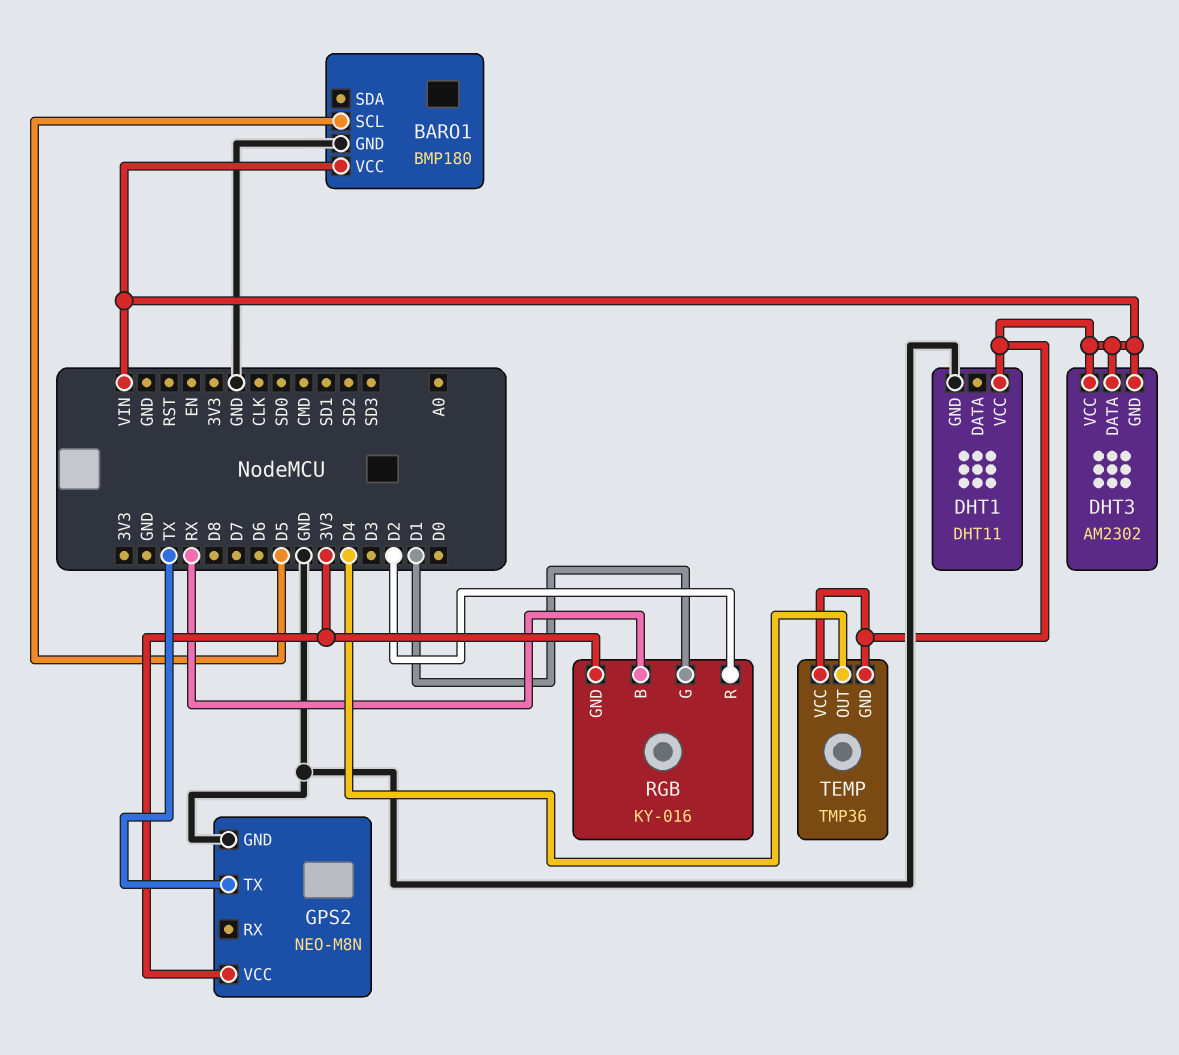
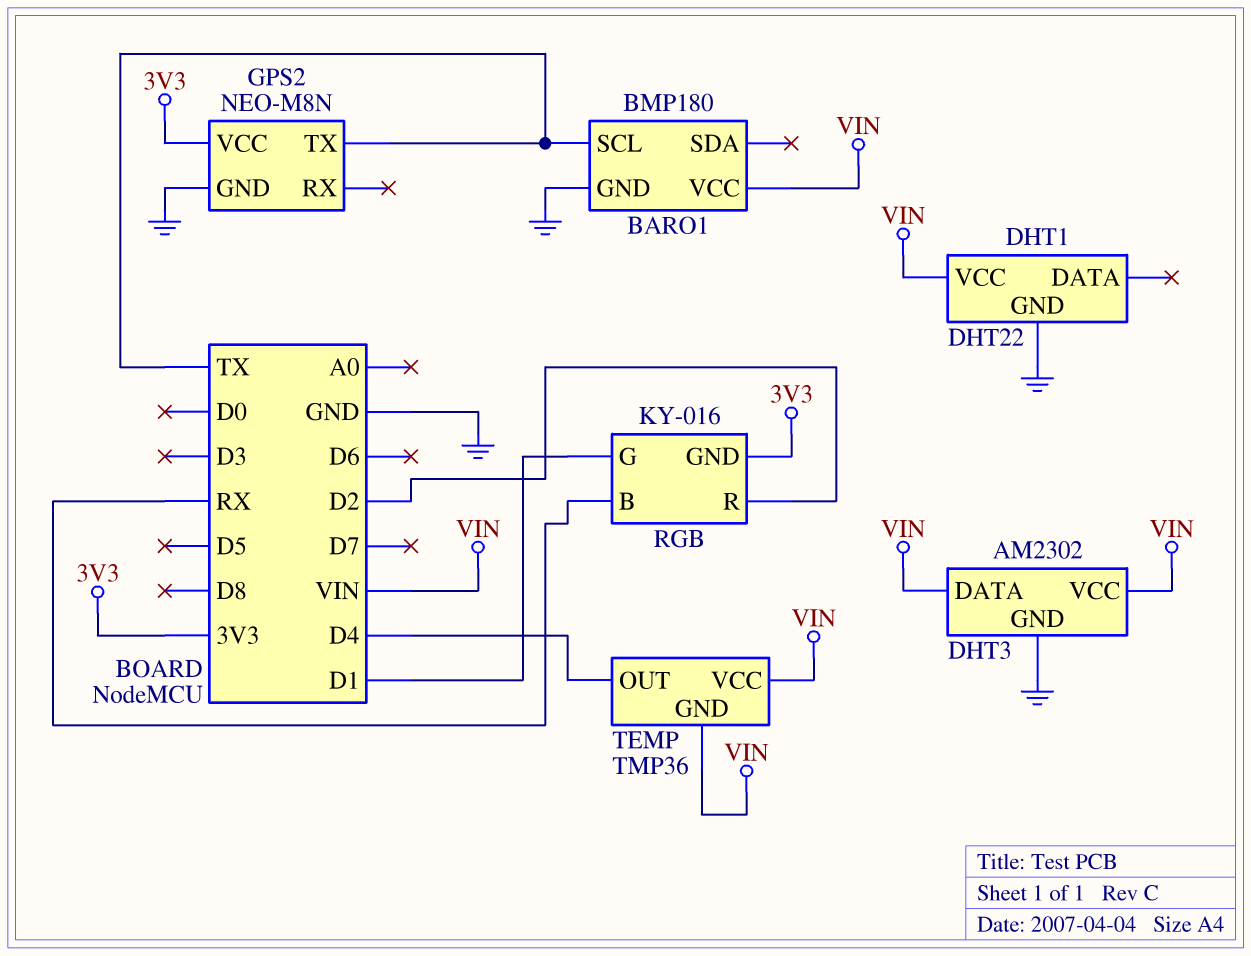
BARO1 pin SCL: D5 -> TX
DHT1: DHT11 -> DHT22
DHT3 pin GND: VIN -> GND

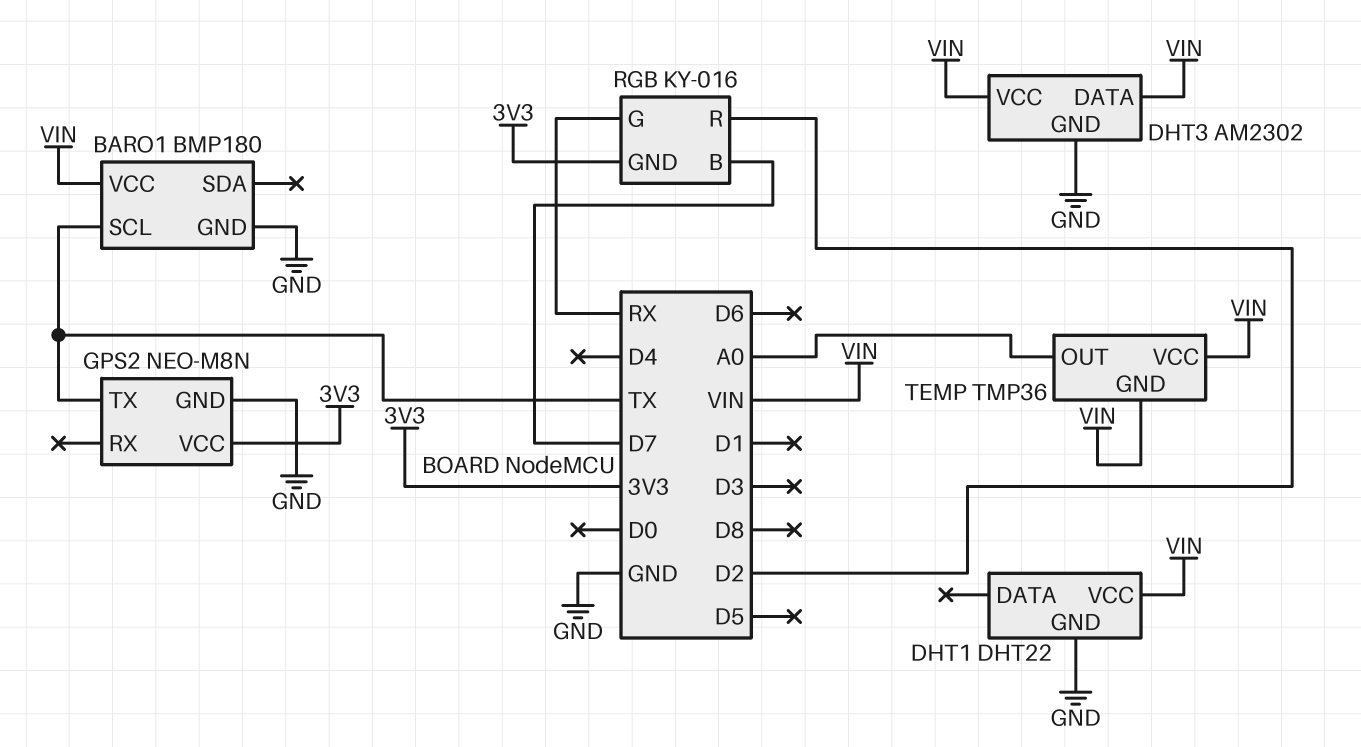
RGB pin B: RX -> D7
RGB pin G: D1 -> RX
TEMP pin OUT: D4 -> A0

